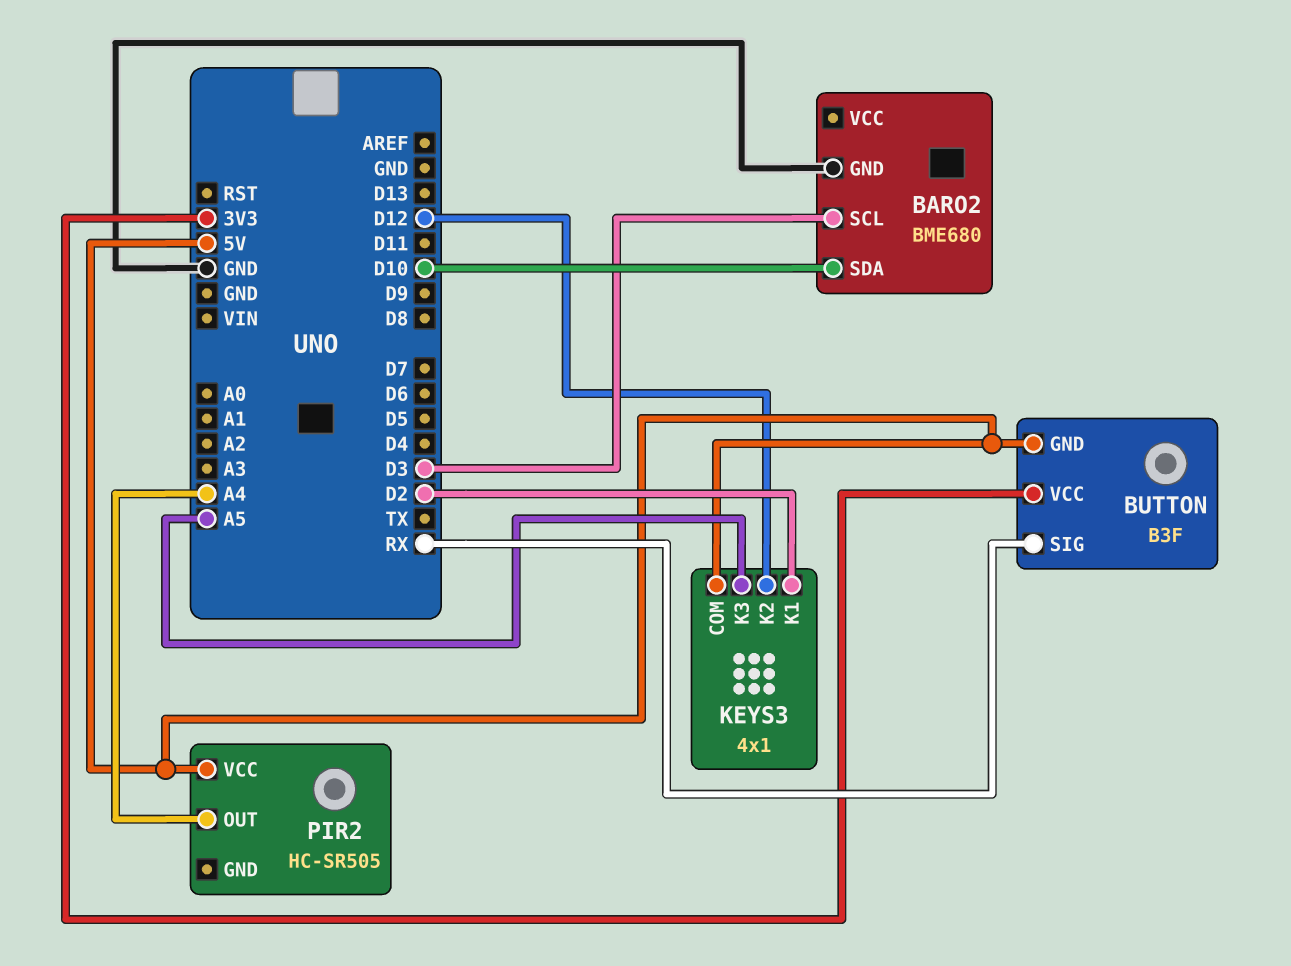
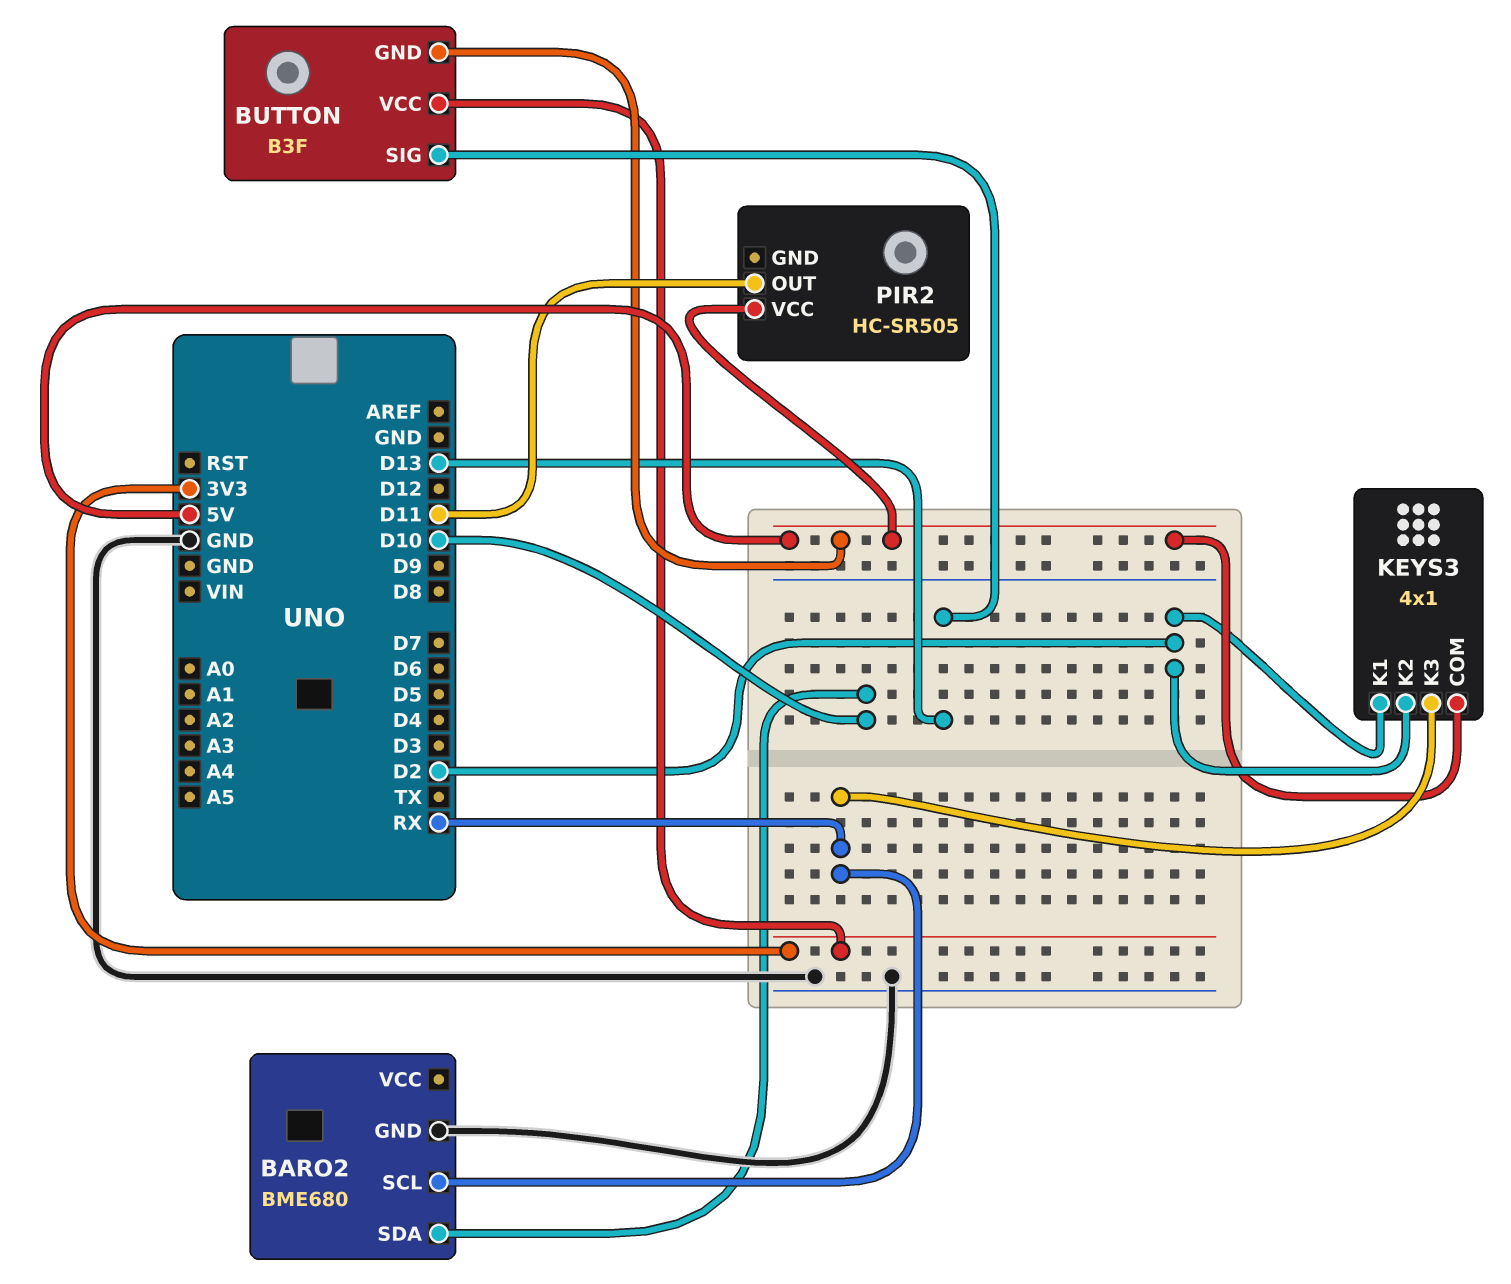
BARO2 pin SCL: D3 -> RX
BUTTON pin SIG: RX -> D13
KEYS3 pin K2: D12 -> D2
KEYS3 pin K3: A5 -> RX
PIR2 pin OUT: A4 -> D11

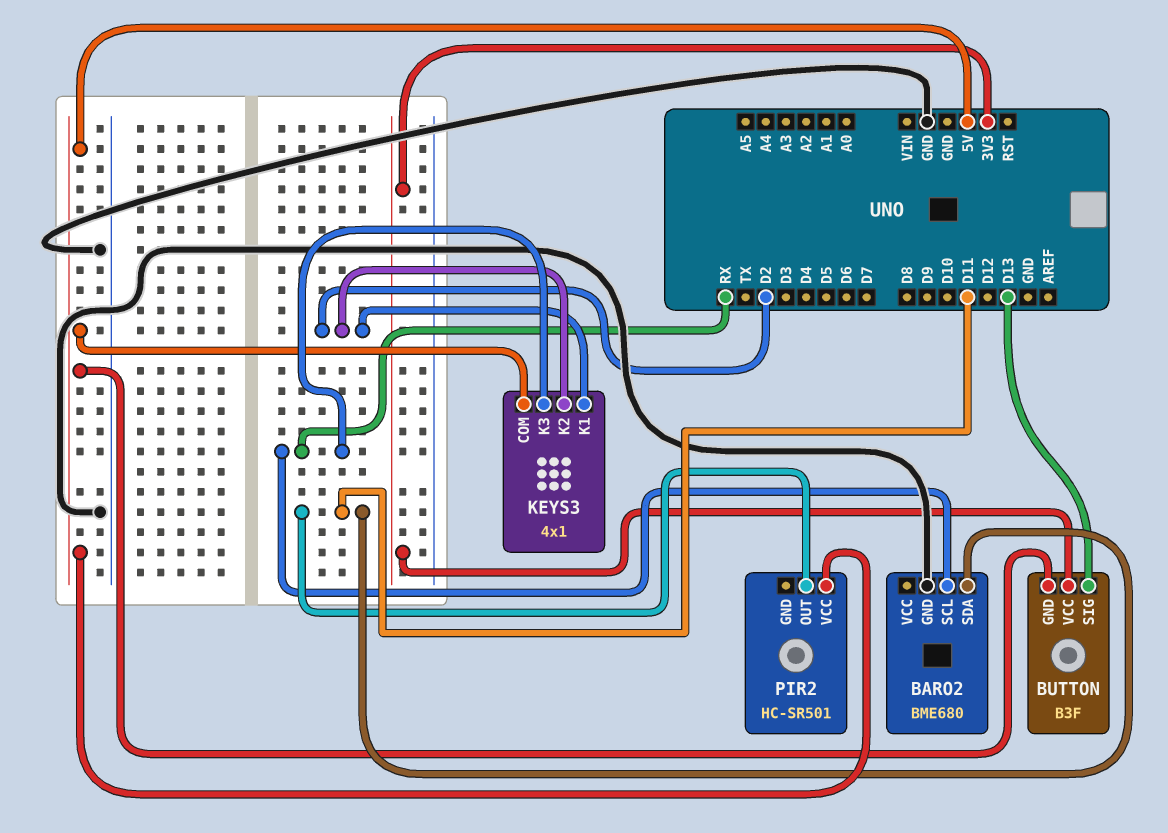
BARO2 pin SDA: D10 -> D11
PIR2: HC-SR505 -> HC-SR501

